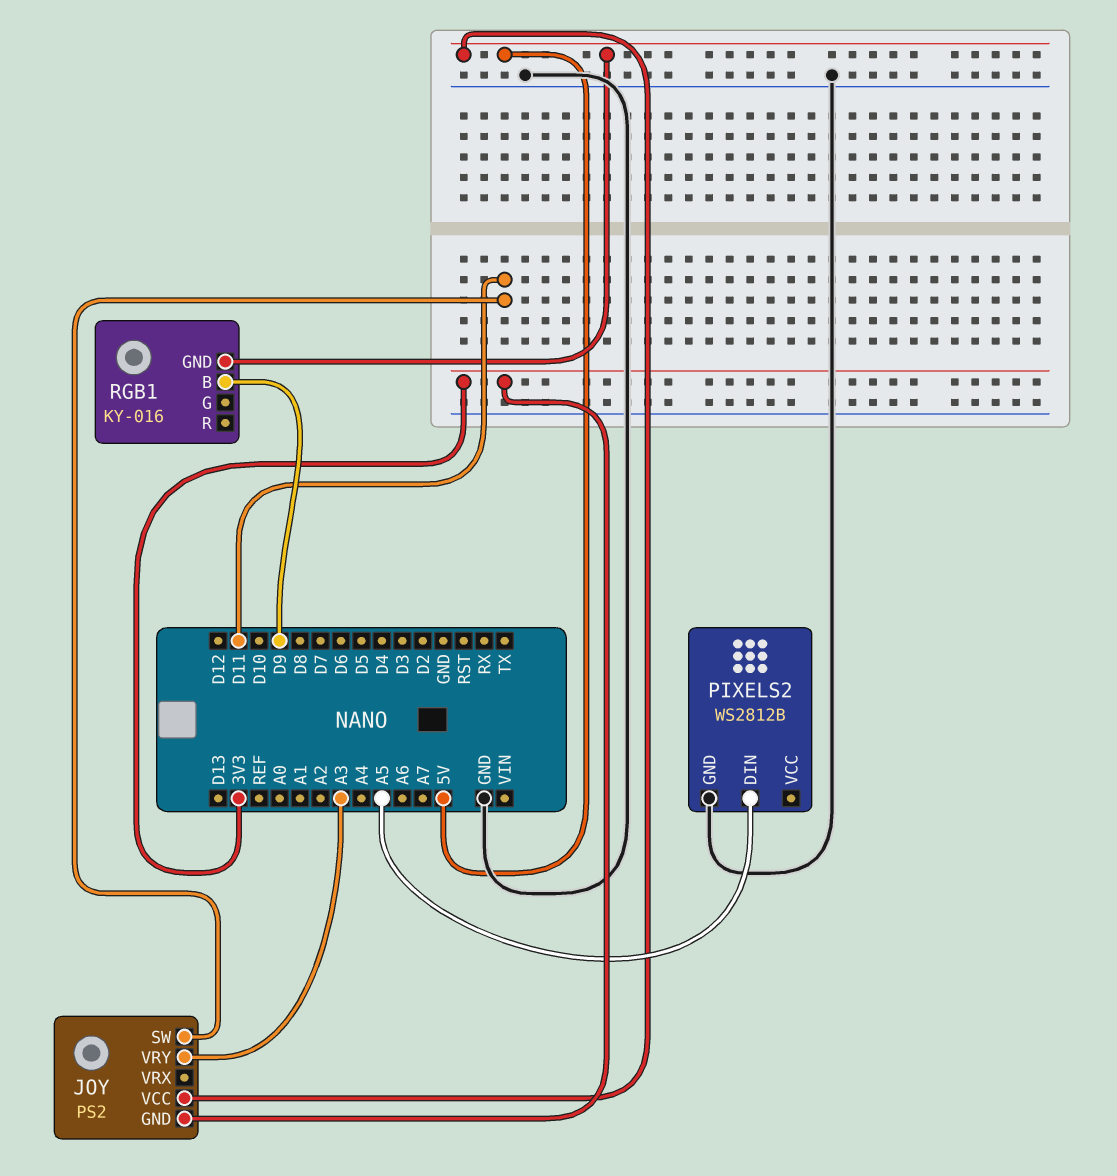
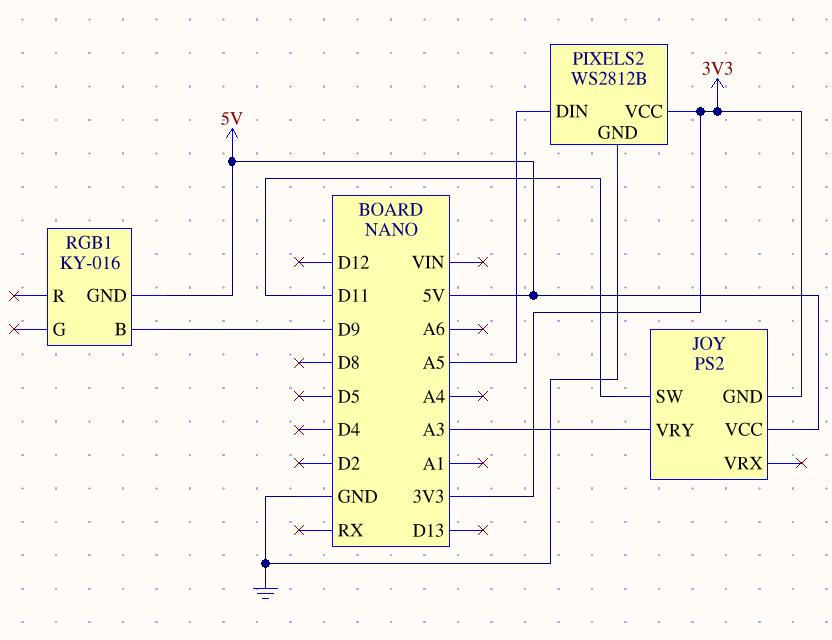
PIXELS2 pin VCC: none -> 3V3

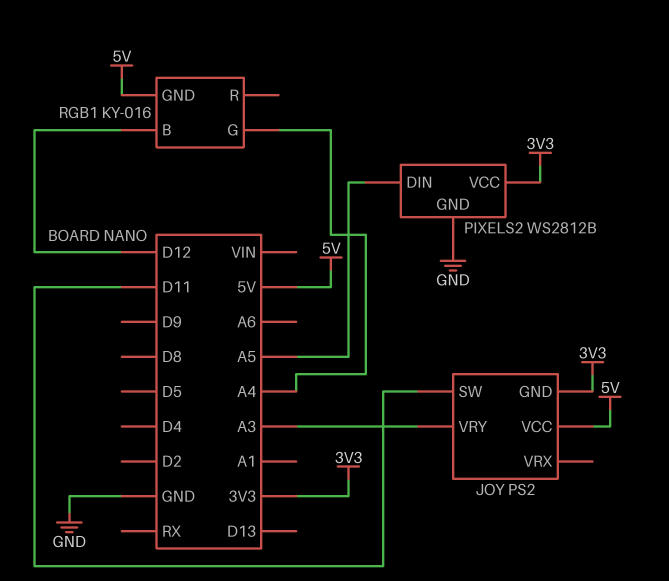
RGB1 pin B: D9 -> D12
RGB1 pin G: none -> A4

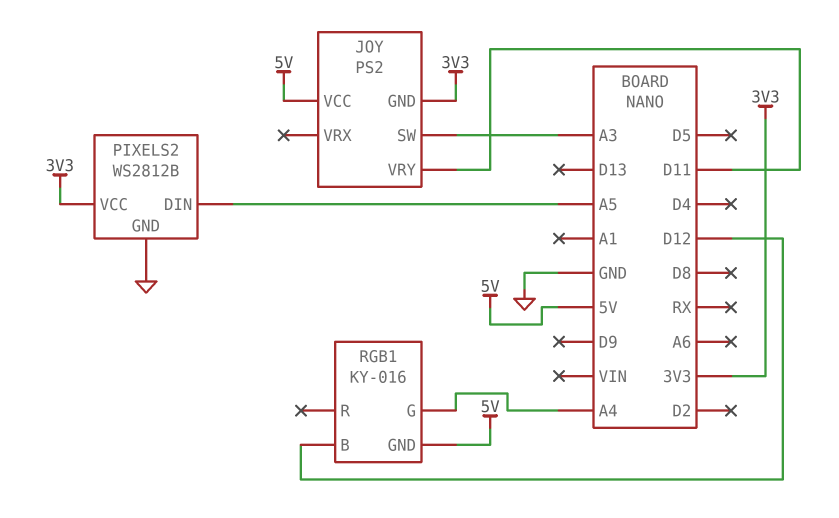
JOY pin SW: D11 -> A3
JOY pin VRY: A3 -> D11

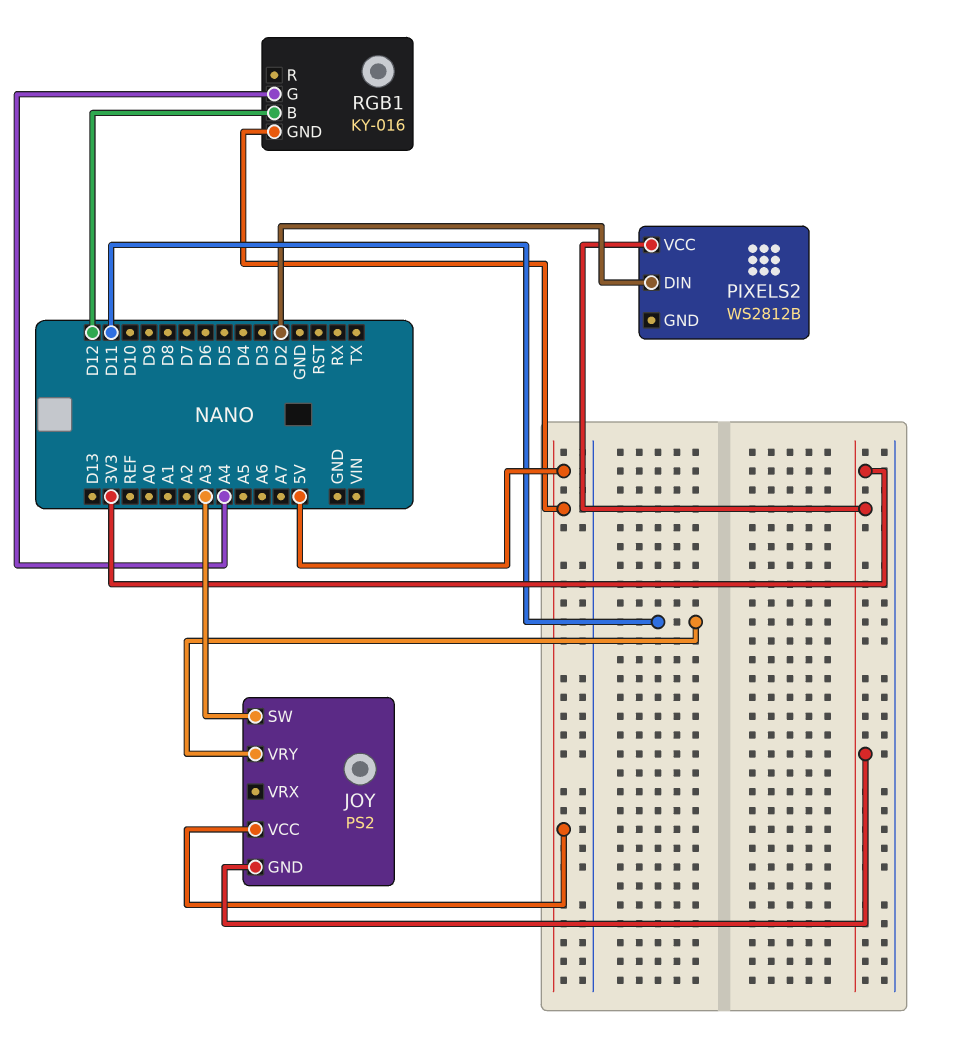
PIXELS2 pin DIN: A5 -> D2
PIXELS2 pin GND: GND -> none

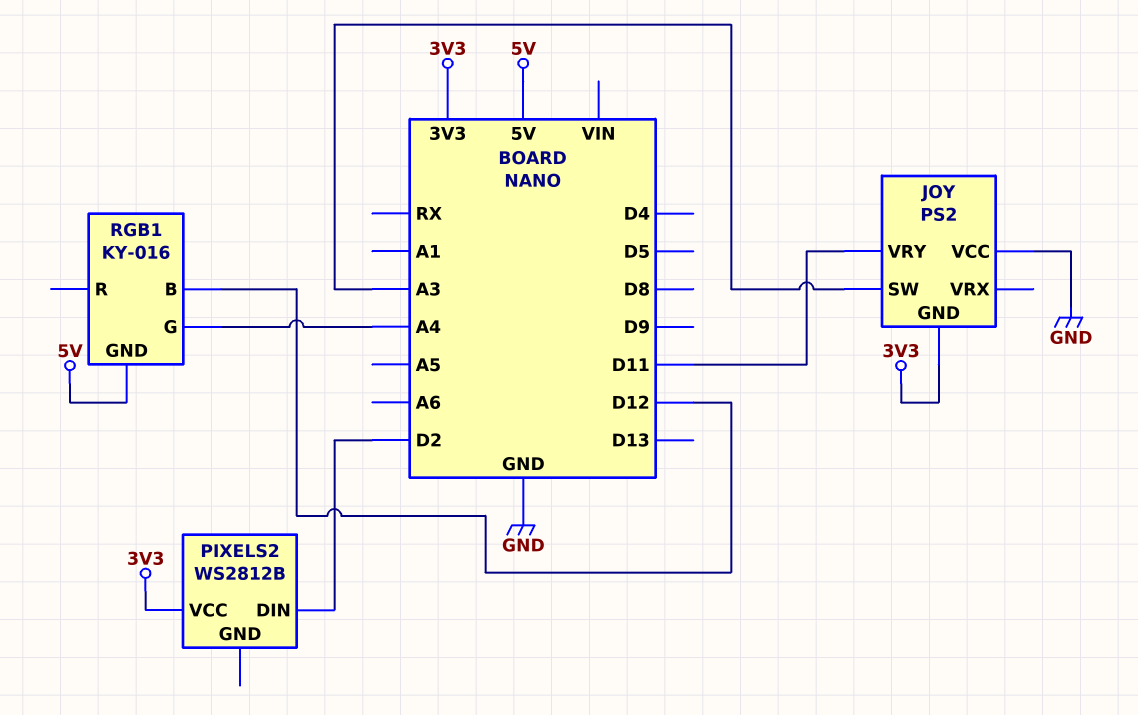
JOY pin VCC: 5V -> GND

